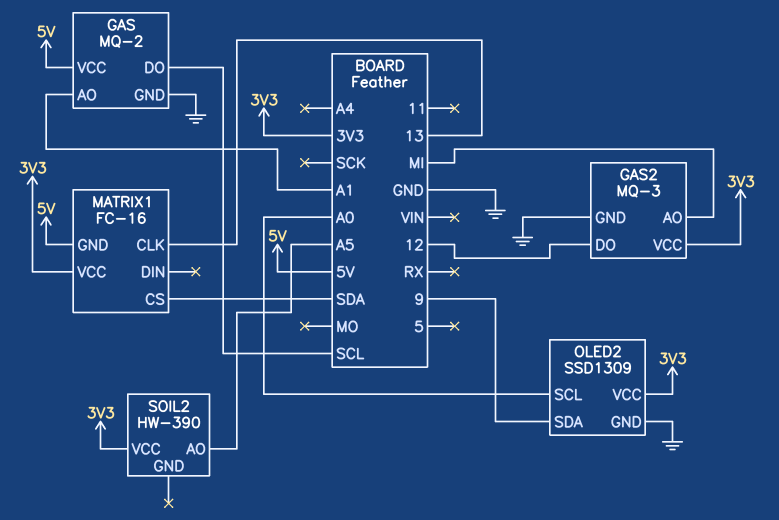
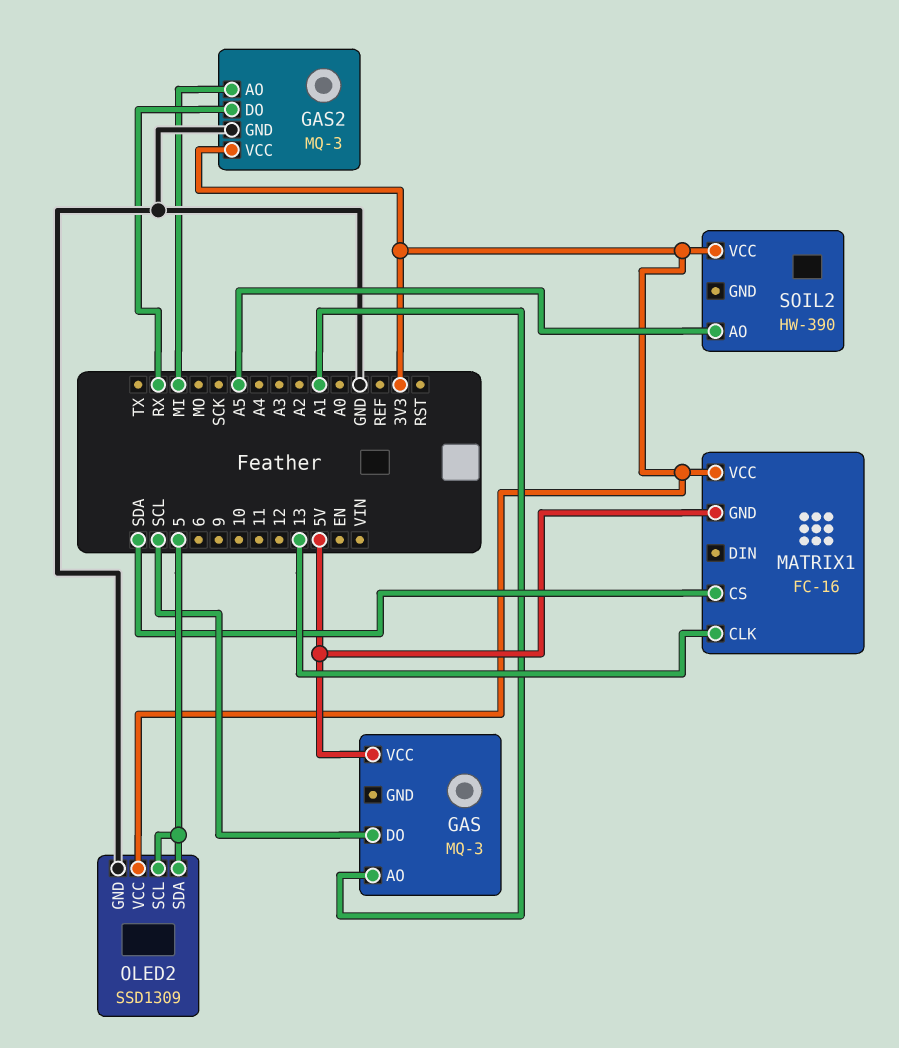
GAS: MQ-2 -> MQ-3
GAS pin GND: GND -> none
GAS2 pin DO: 12 -> RX
OLED2 pin SCL: A0 -> 5
OLED2 pin SDA: 9 -> 5

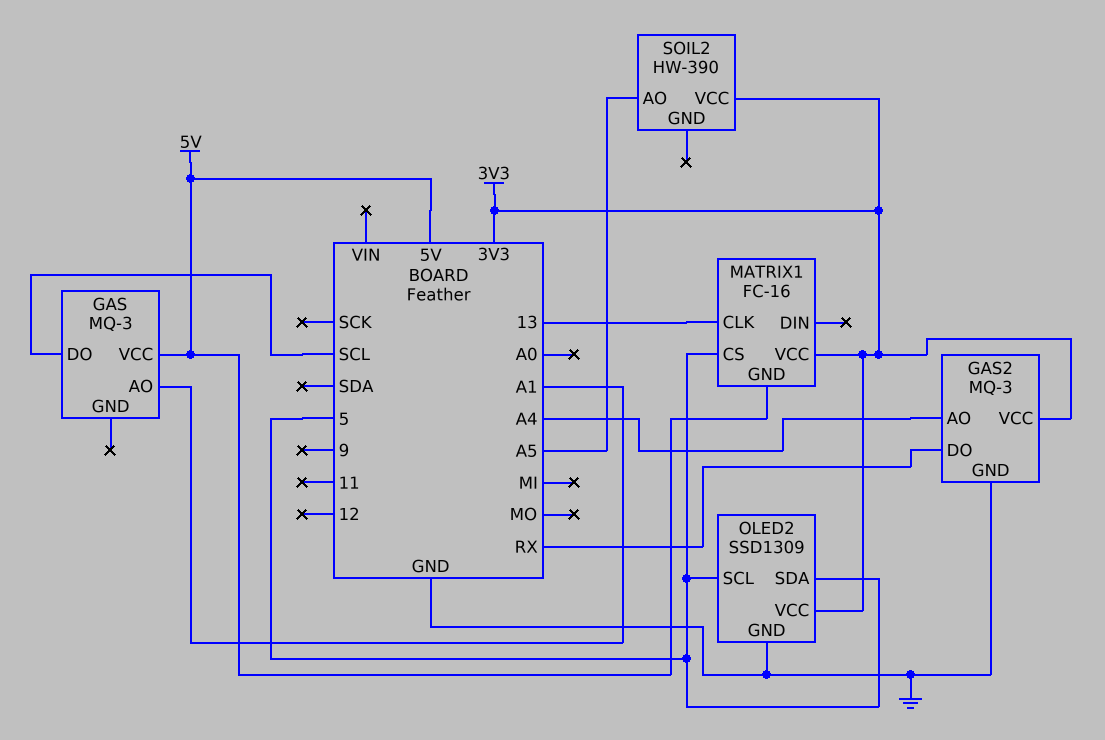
GAS2 pin AO: MI -> A4
MATRIX1 pin CS: SDA -> 5

